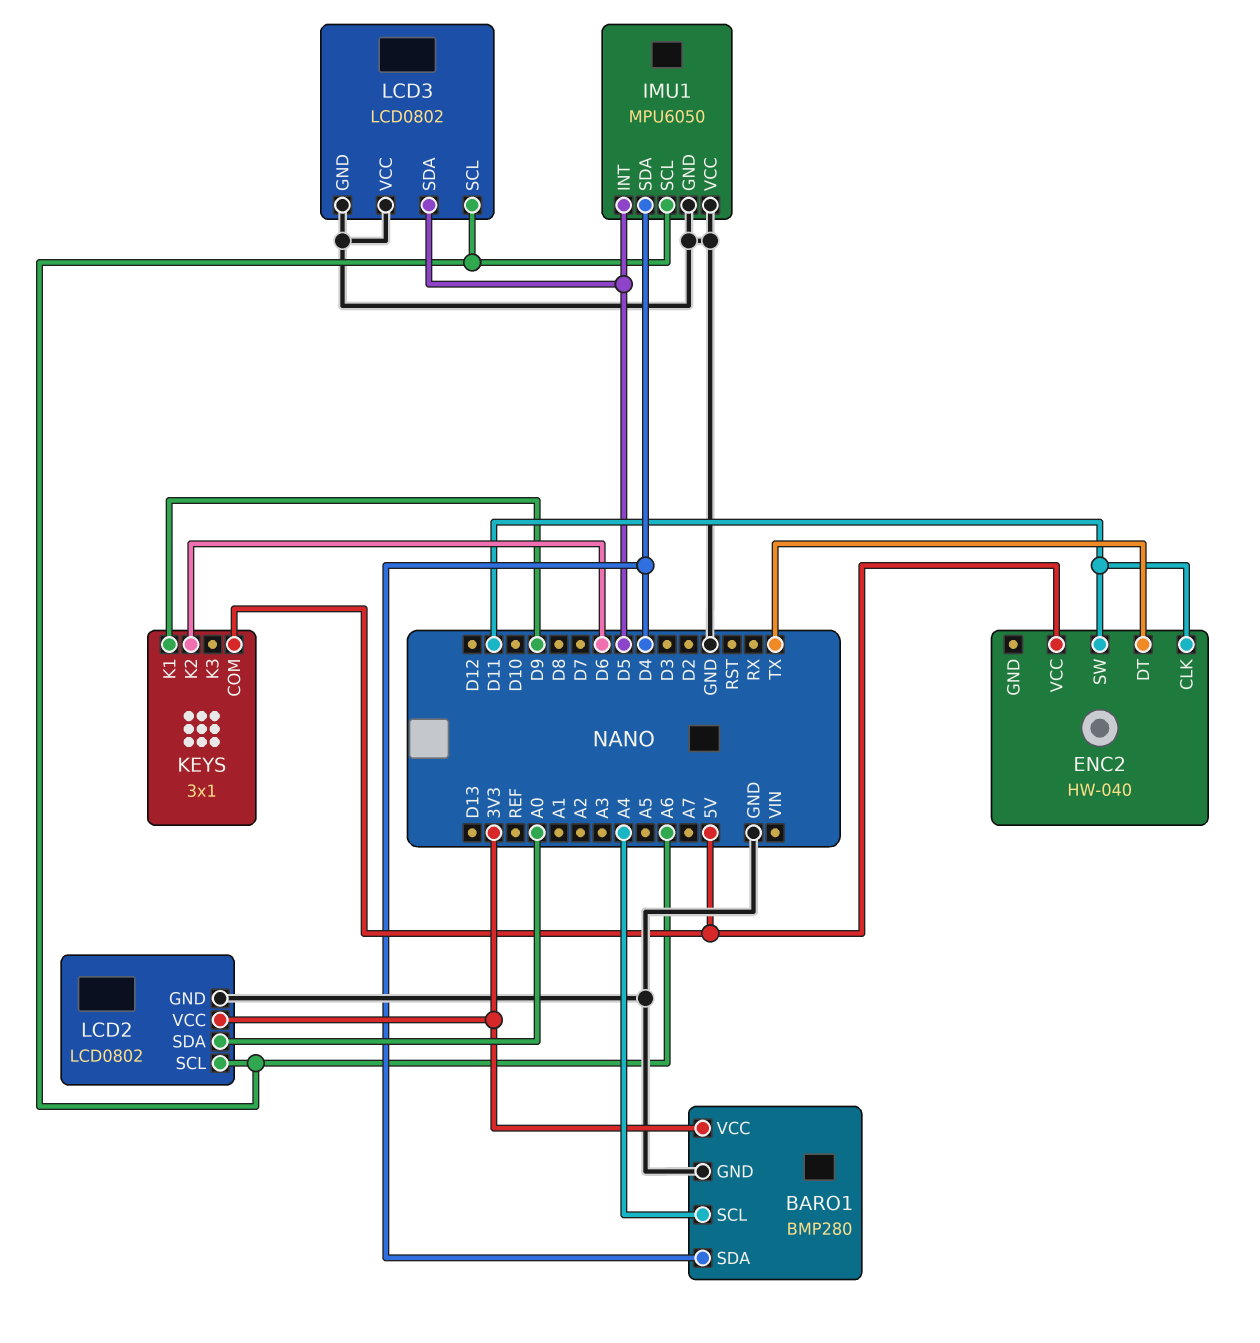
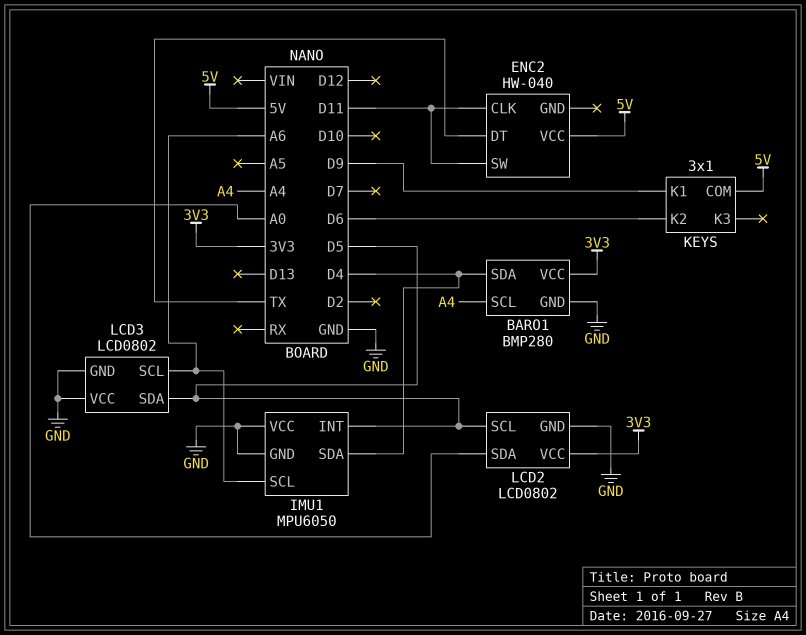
LCD2 pin SCL: A6 -> D5

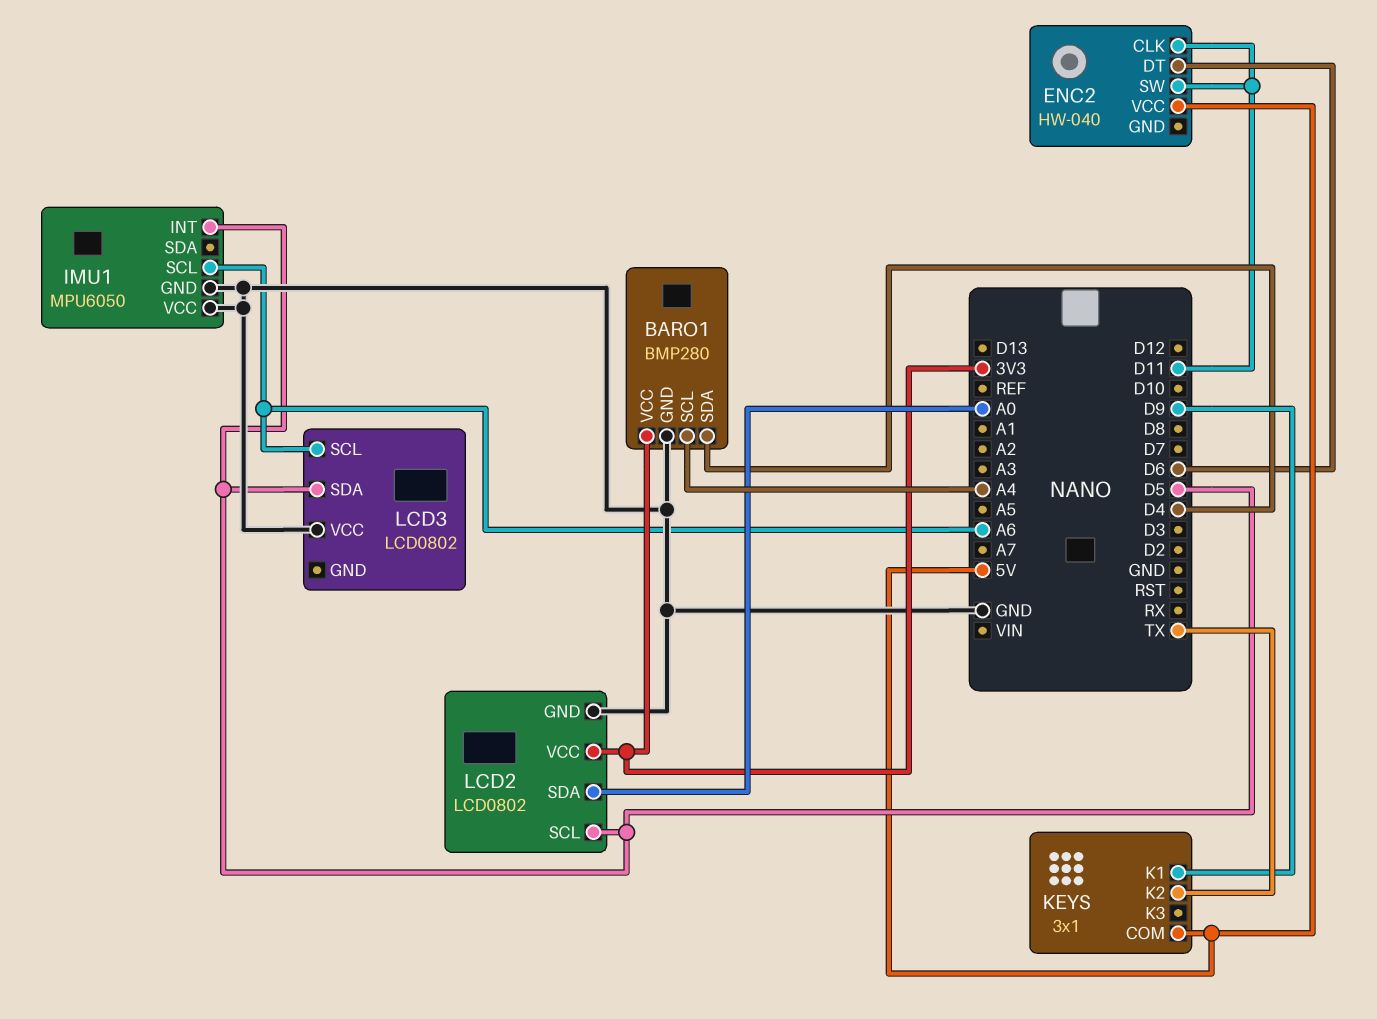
ENC2 pin DT: TX -> D6
IMU1 pin SDA: D4 -> none
KEYS pin K2: D6 -> TX
LCD3 pin GND: GND -> none

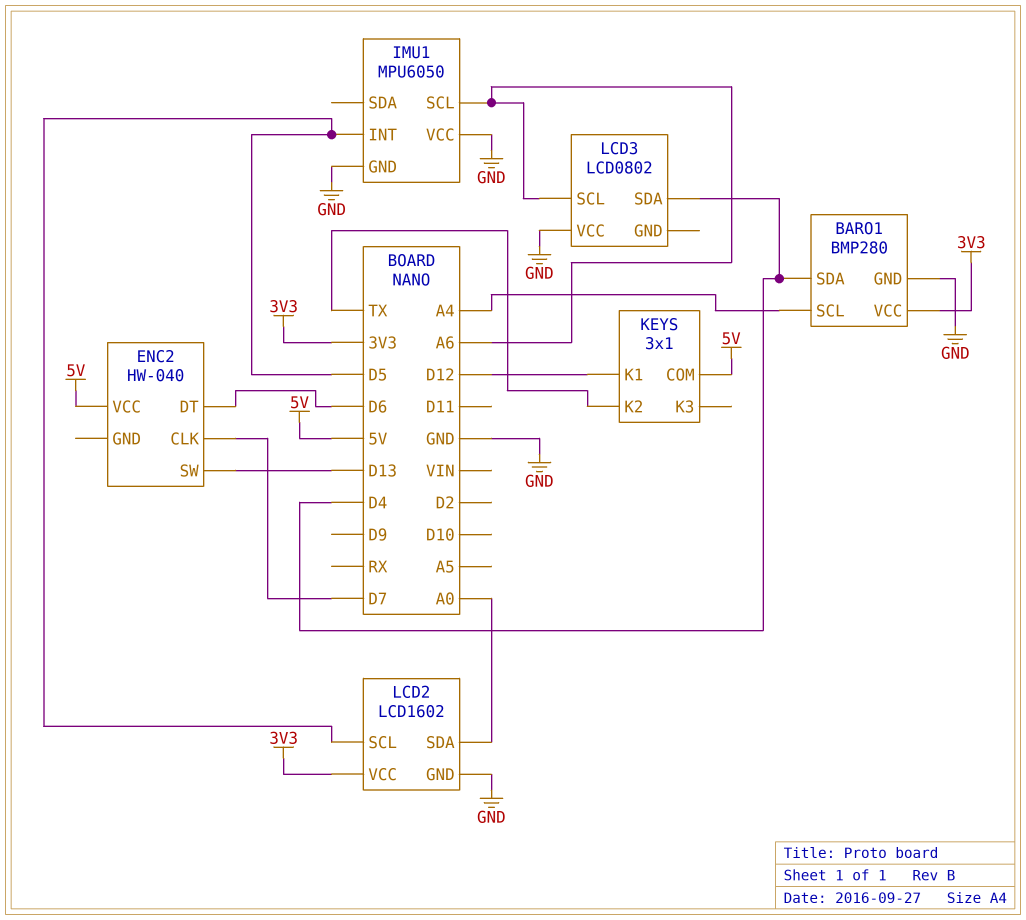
ENC2 pin CLK: D11 -> D7
ENC2 pin SW: D11 -> D13
KEYS pin K1: D9 -> D12
LCD2: LCD0802 -> LCD1602
LCD3 pin SDA: D5 -> D4

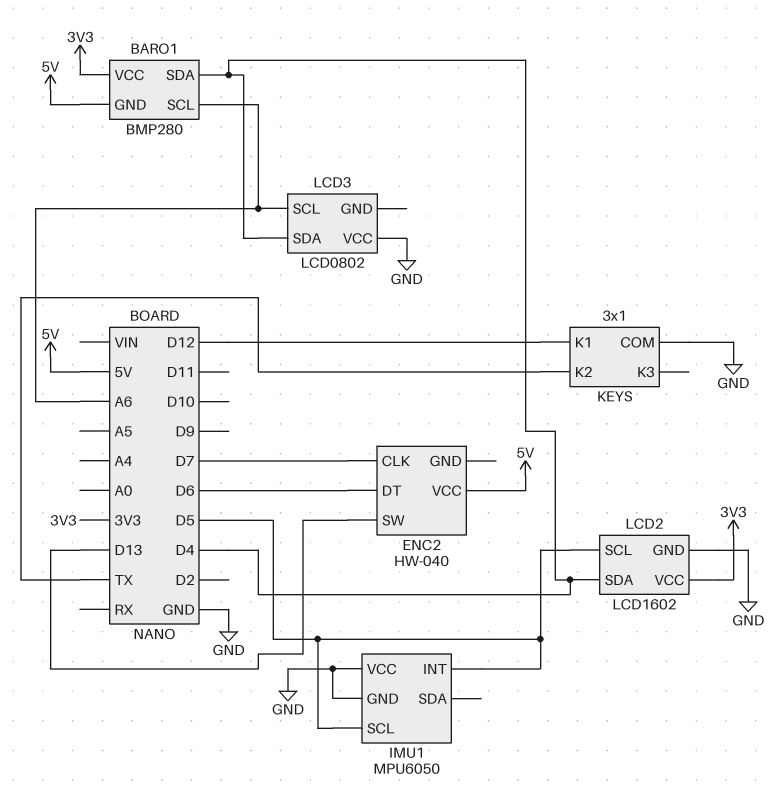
BARO1 pin GND: GND -> 5V
BARO1 pin SCL: A4 -> A6
IMU1 pin SCL: A6 -> D5
KEYS pin COM: 5V -> GND
LCD2 pin SDA: A0 -> D4

